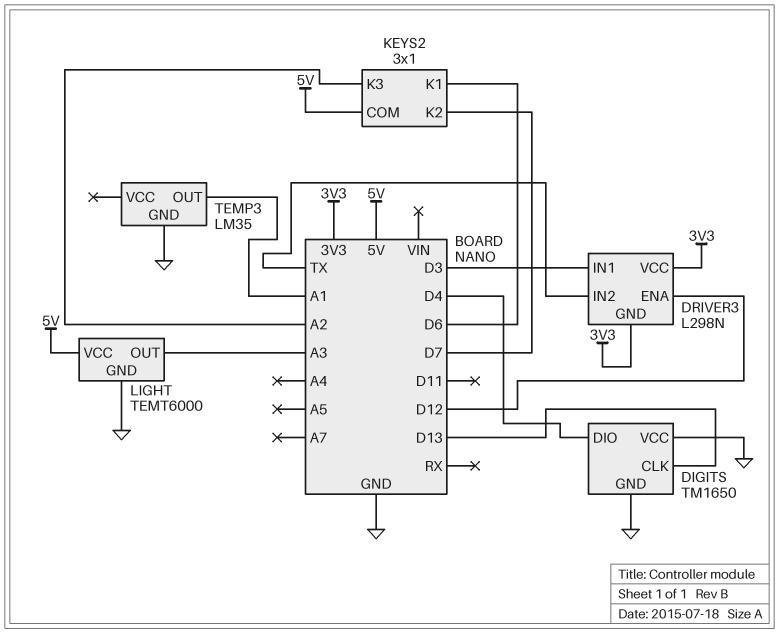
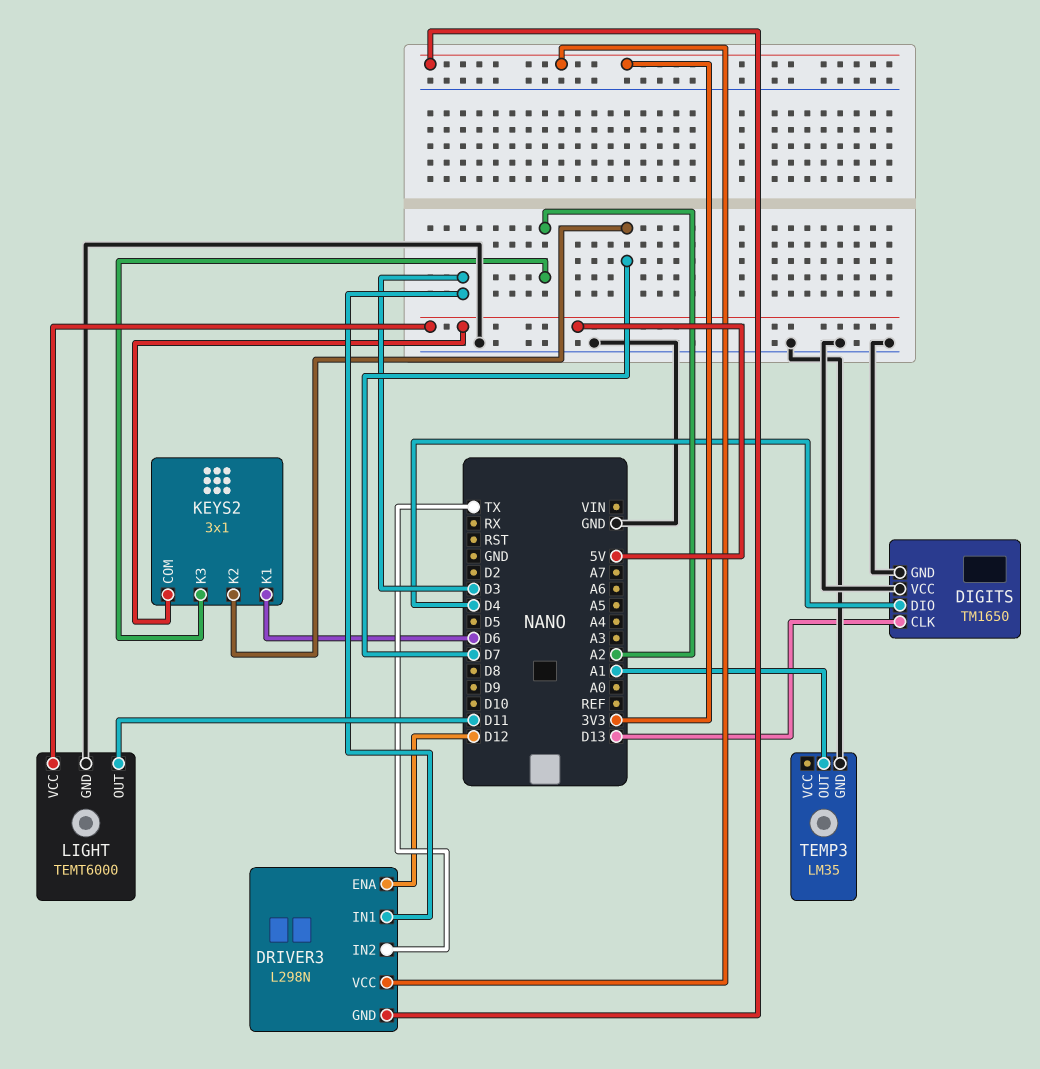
LIGHT pin OUT: A3 -> D11

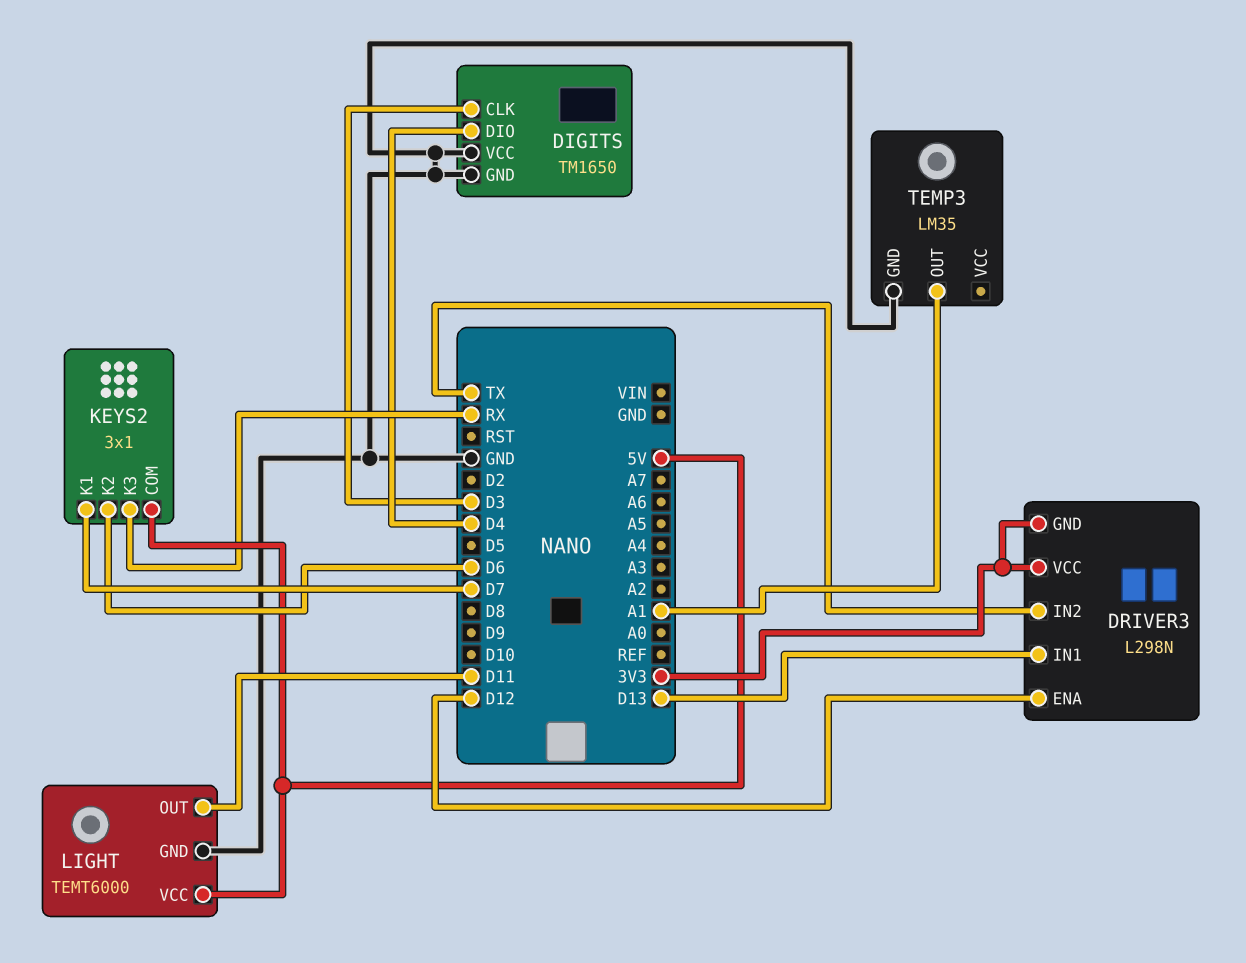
DIGITS pin CLK: D13 -> D3
DRIVER3 pin IN1: D3 -> D13
KEYS2 pin K1: D6 -> D7
KEYS2 pin K2: D7 -> D6
KEYS2 pin K3: A2 -> RX

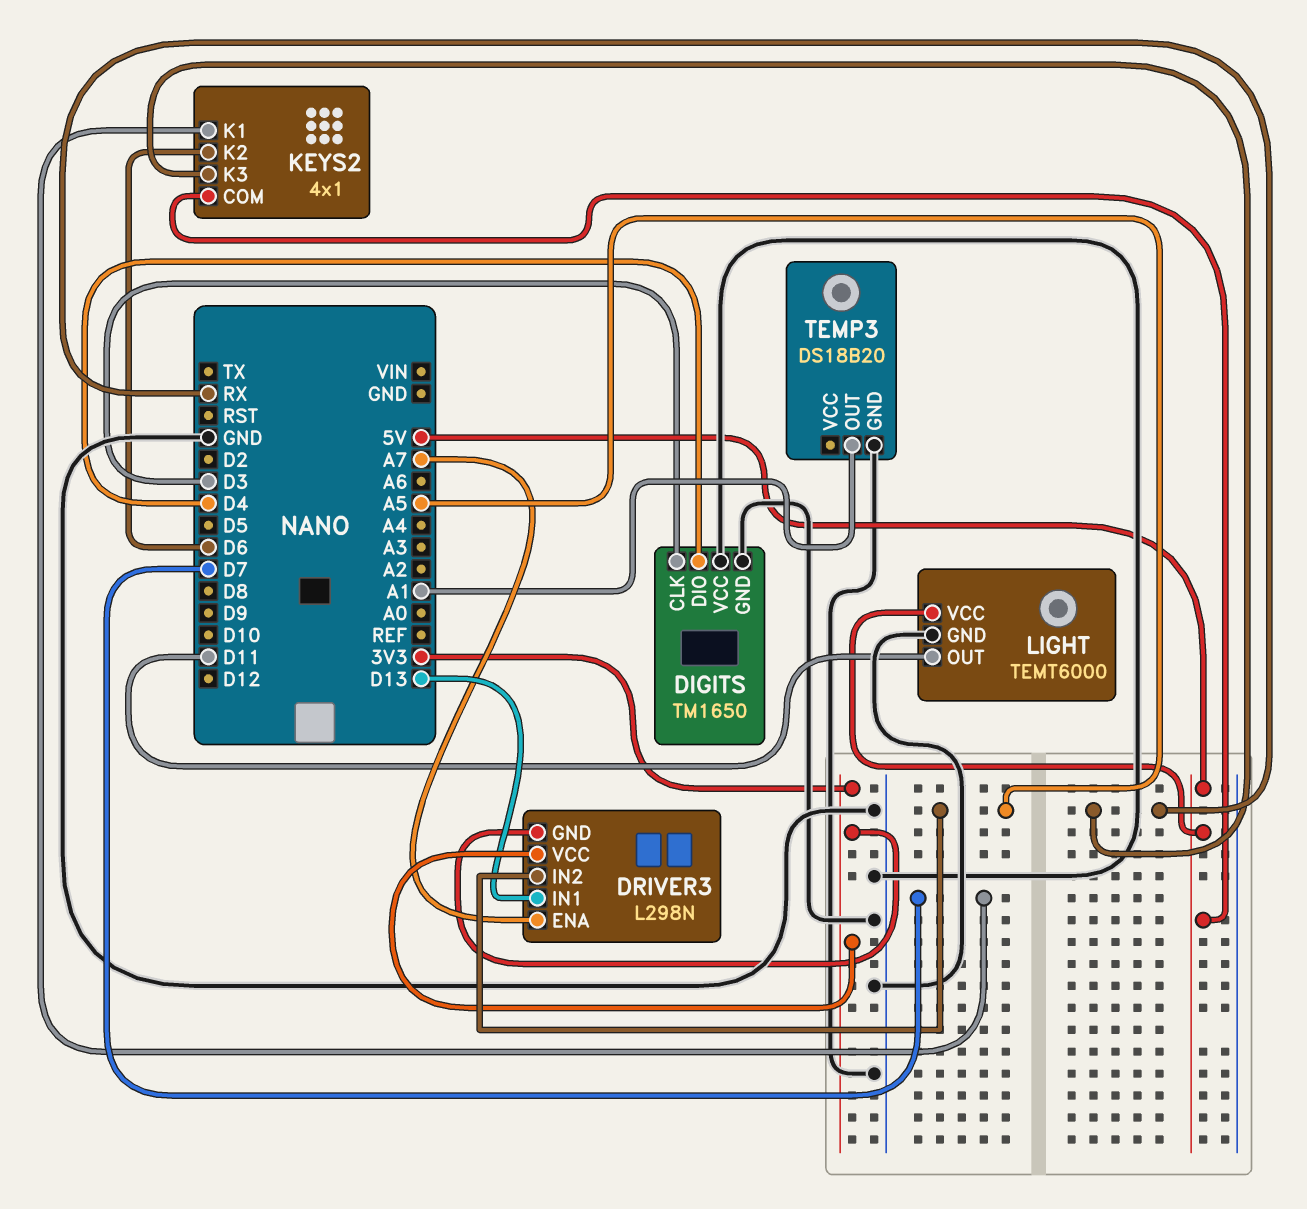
DRIVER3 pin ENA: D12 -> A7
DRIVER3 pin IN2: TX -> A5
KEYS2: 3x1 -> 4x1
TEMP3: LM35 -> DS18B20

